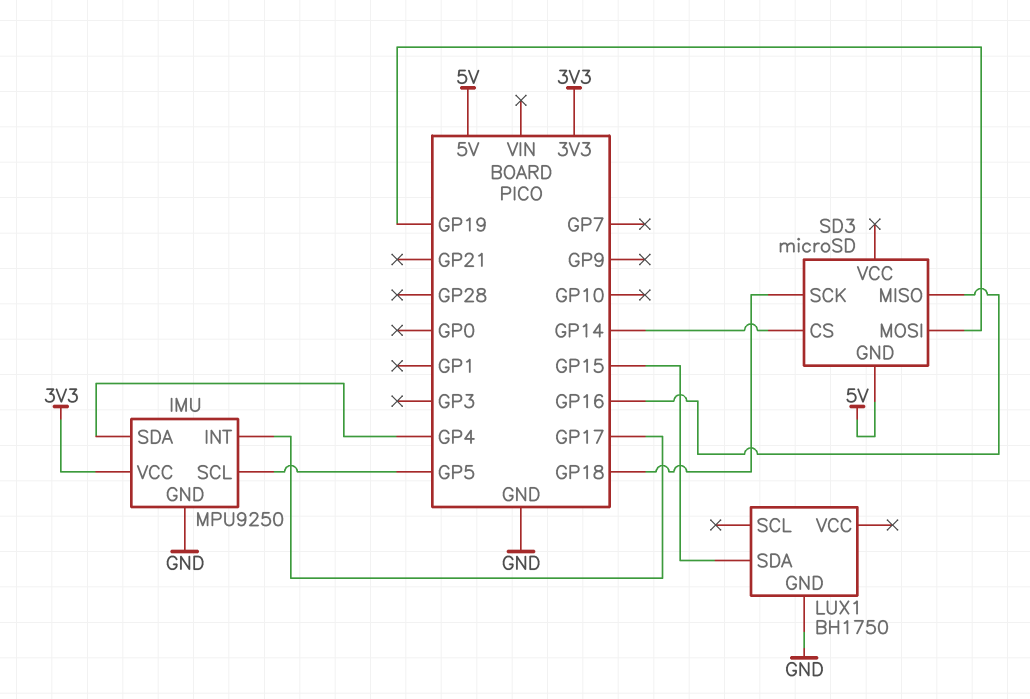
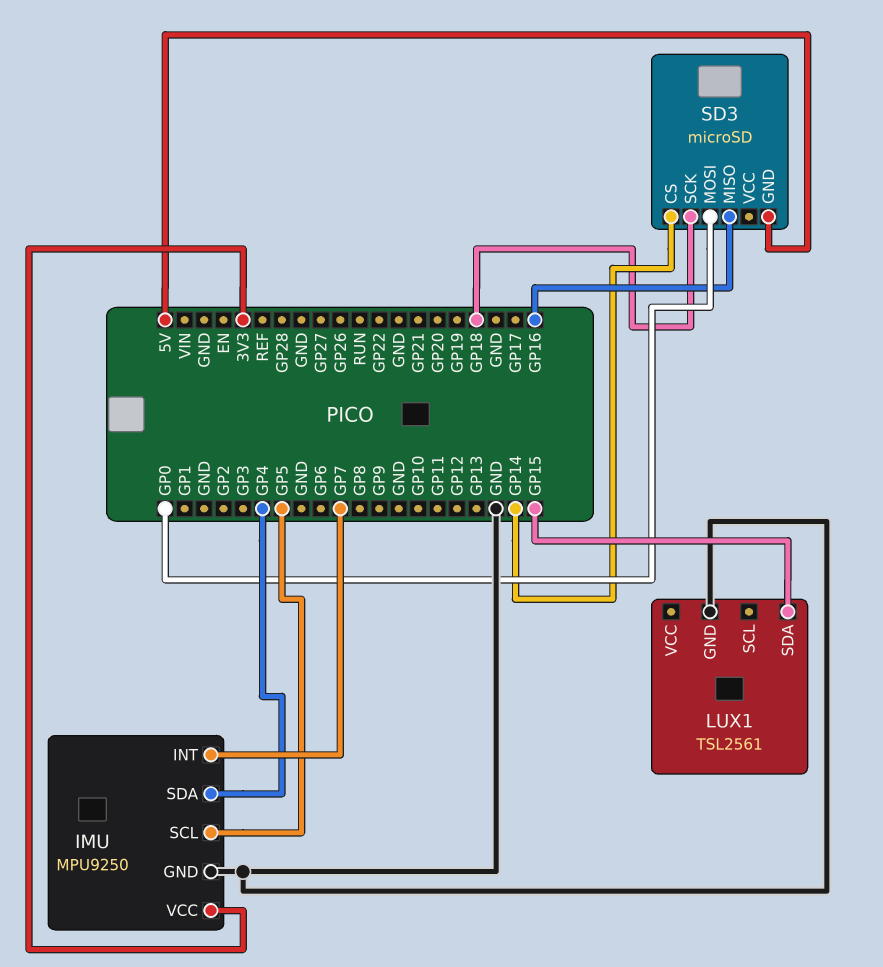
IMU pin INT: GP17 -> GP7
LUX1: BH1750 -> TSL2561
SD3 pin MOSI: GP19 -> GP0

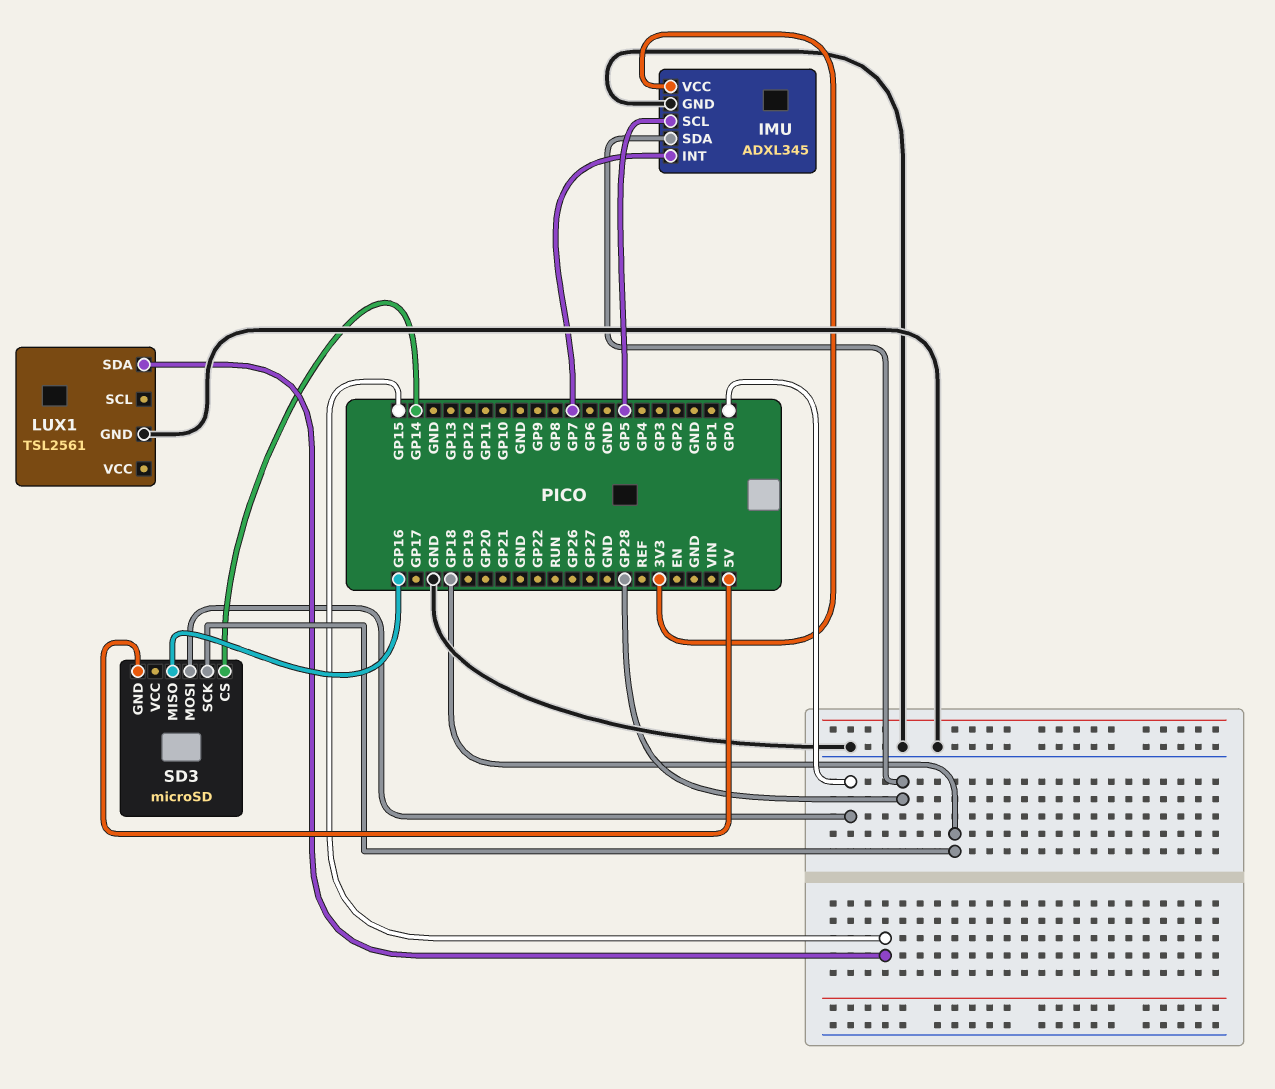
IMU: MPU9250 -> ADXL345
IMU pin SDA: GP4 -> GP28

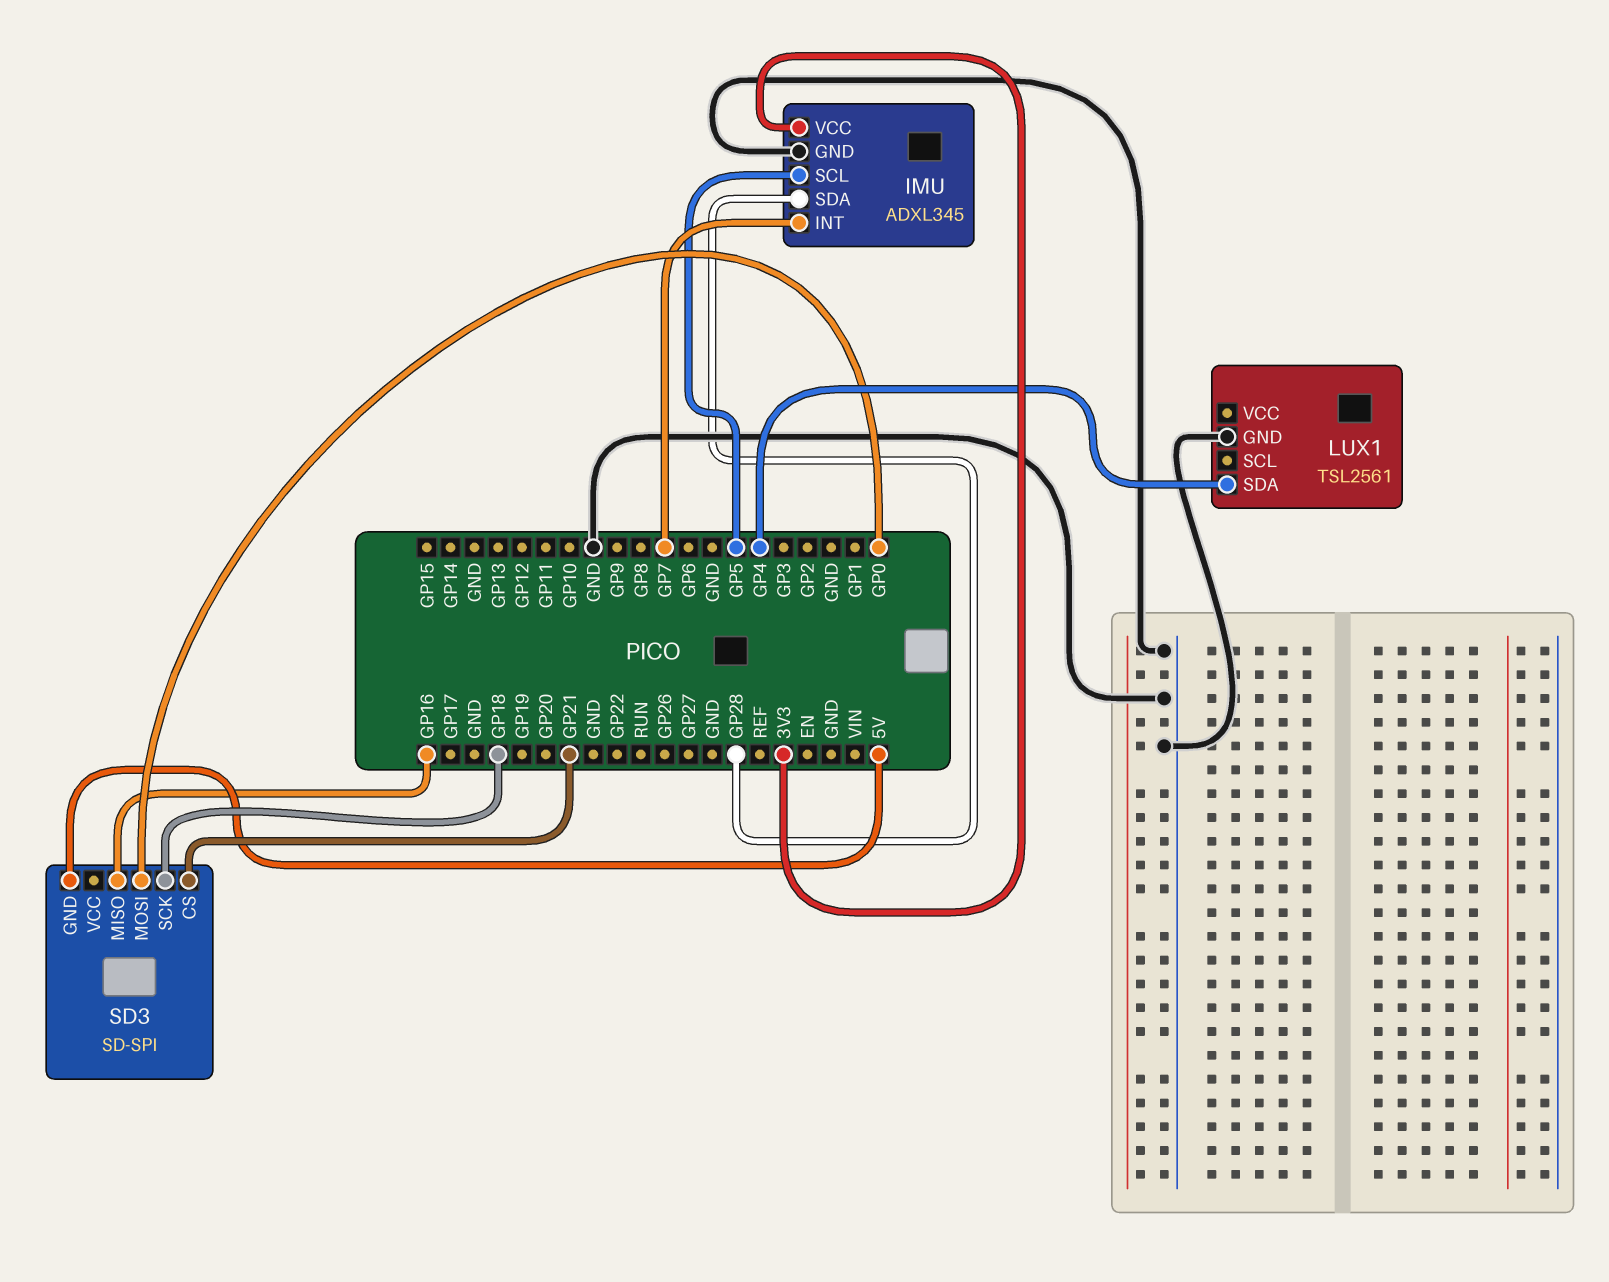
LUX1 pin SDA: GP15 -> GP4
SD3: microSD -> SD-SPI
SD3 pin CS: GP14 -> GP21

